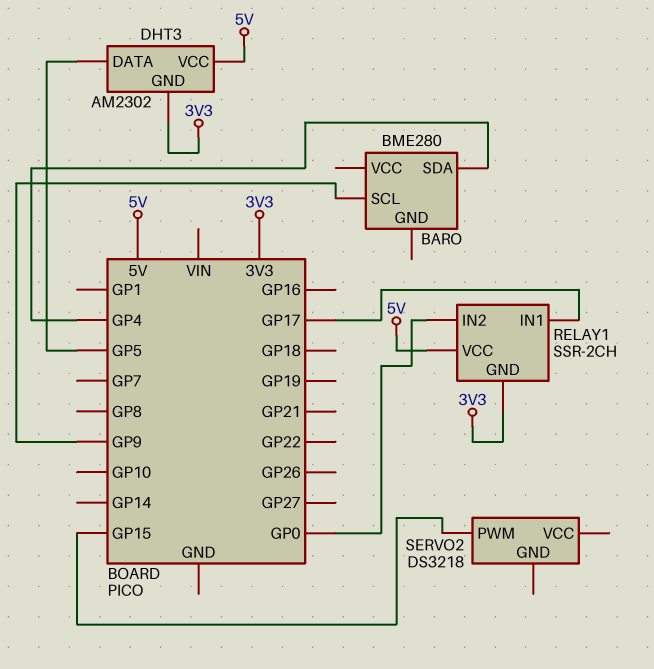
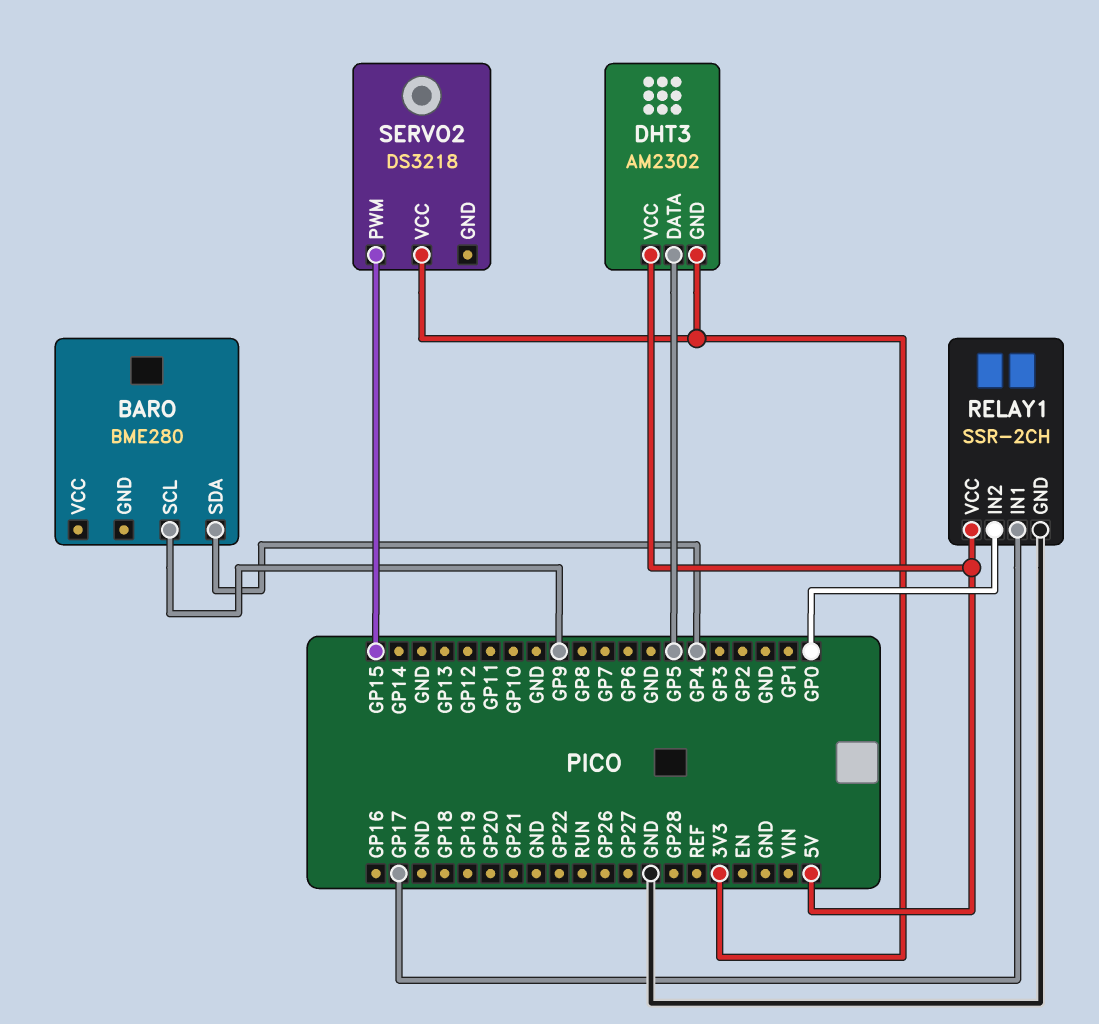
RELAY1 pin GND: 3V3 -> GND
SERVO2 pin VCC: none -> 3V3

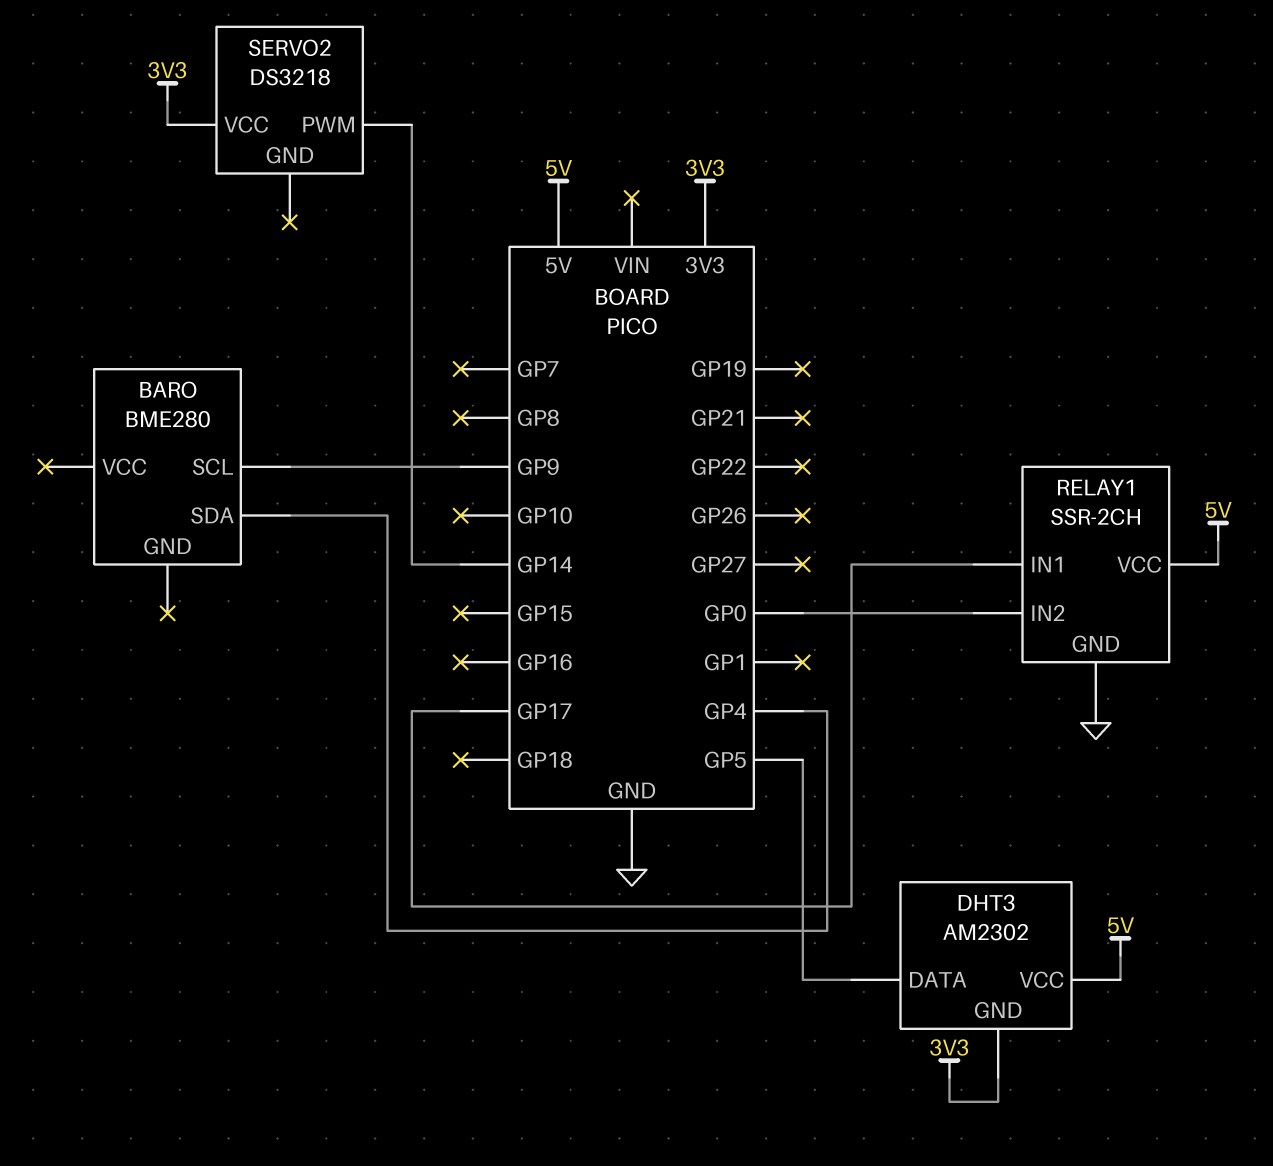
SERVO2 pin PWM: GP15 -> GP14

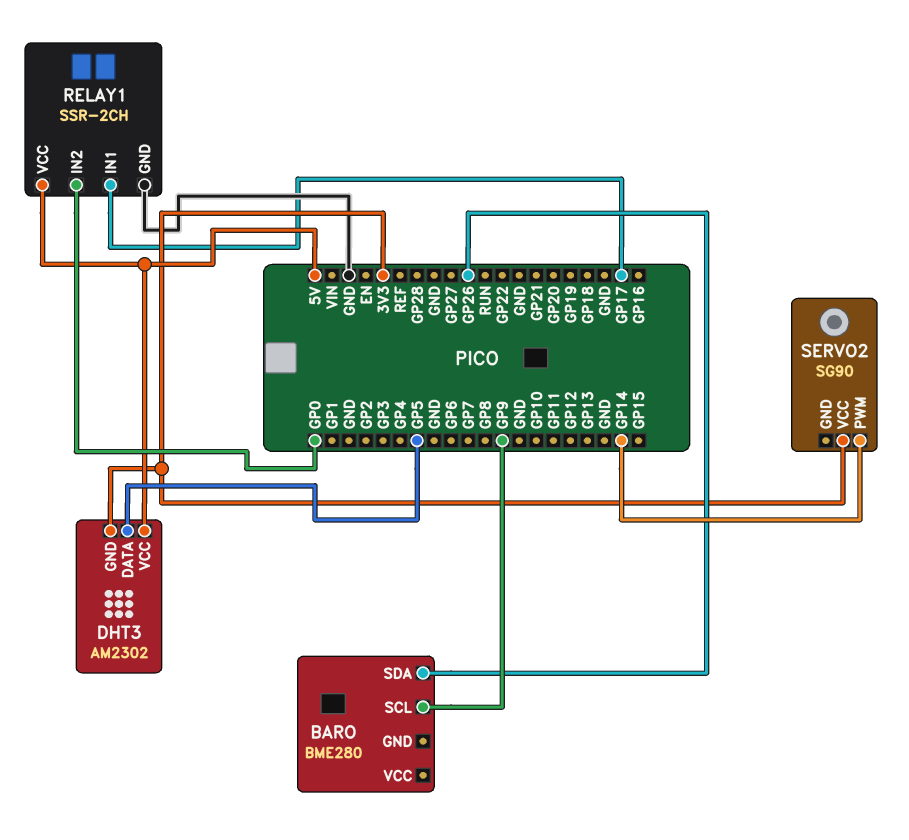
BARO pin SDA: GP4 -> GP26
SERVO2: DS3218 -> SG90

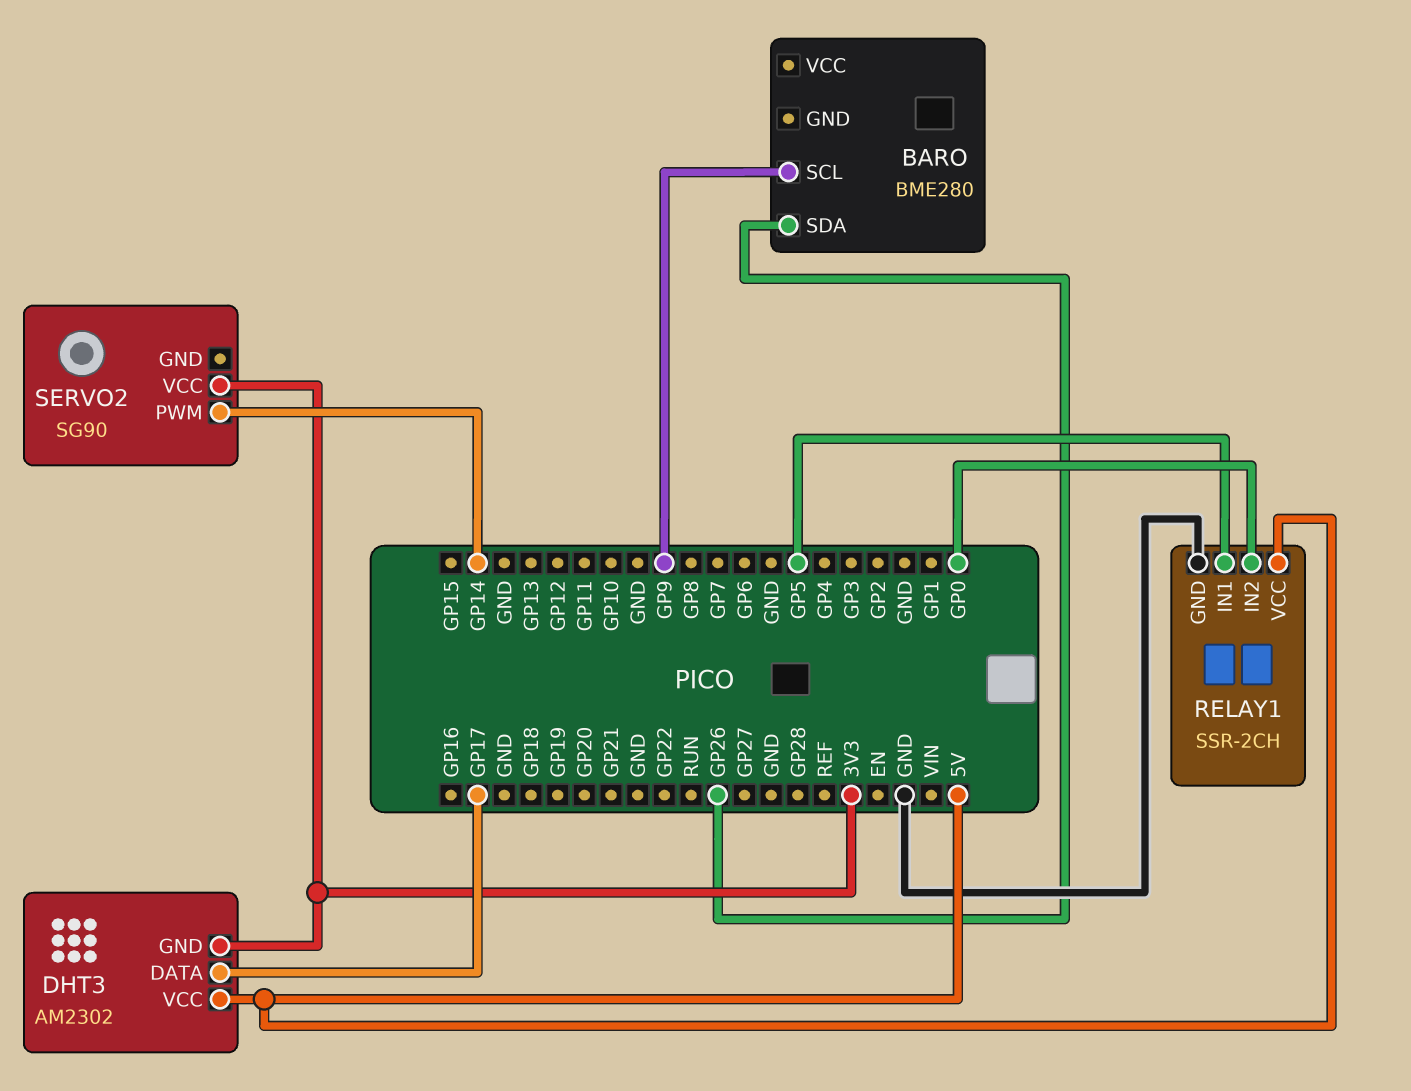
DHT3 pin DATA: GP5 -> GP17
RELAY1 pin IN1: GP17 -> GP5

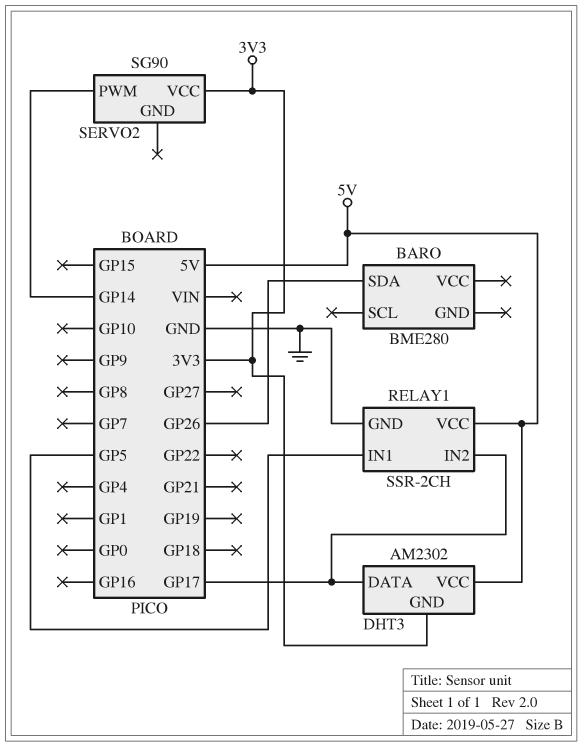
BARO pin SCL: GP9 -> none
RELAY1 pin IN2: GP0 -> GP17

